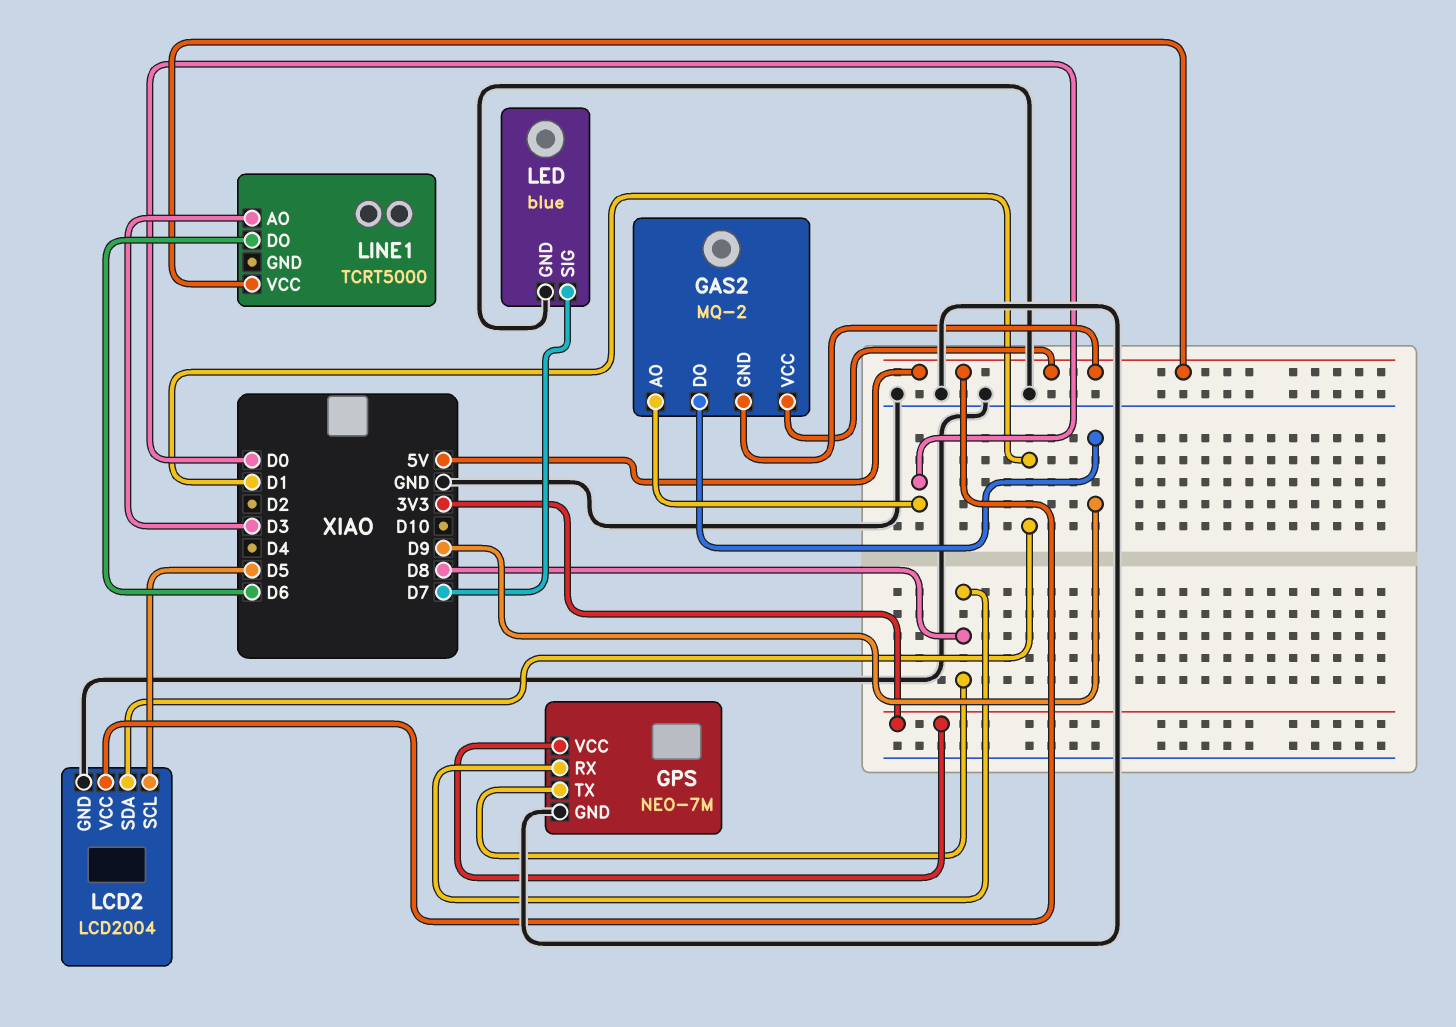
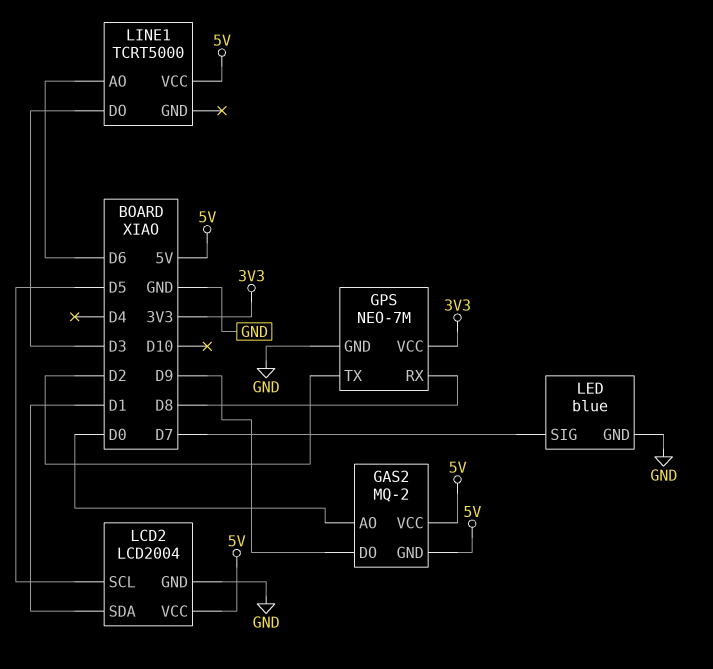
GPS pin TX: D8 -> D2
LINE1 pin AO: D3 -> D6
LINE1 pin DO: D6 -> D3

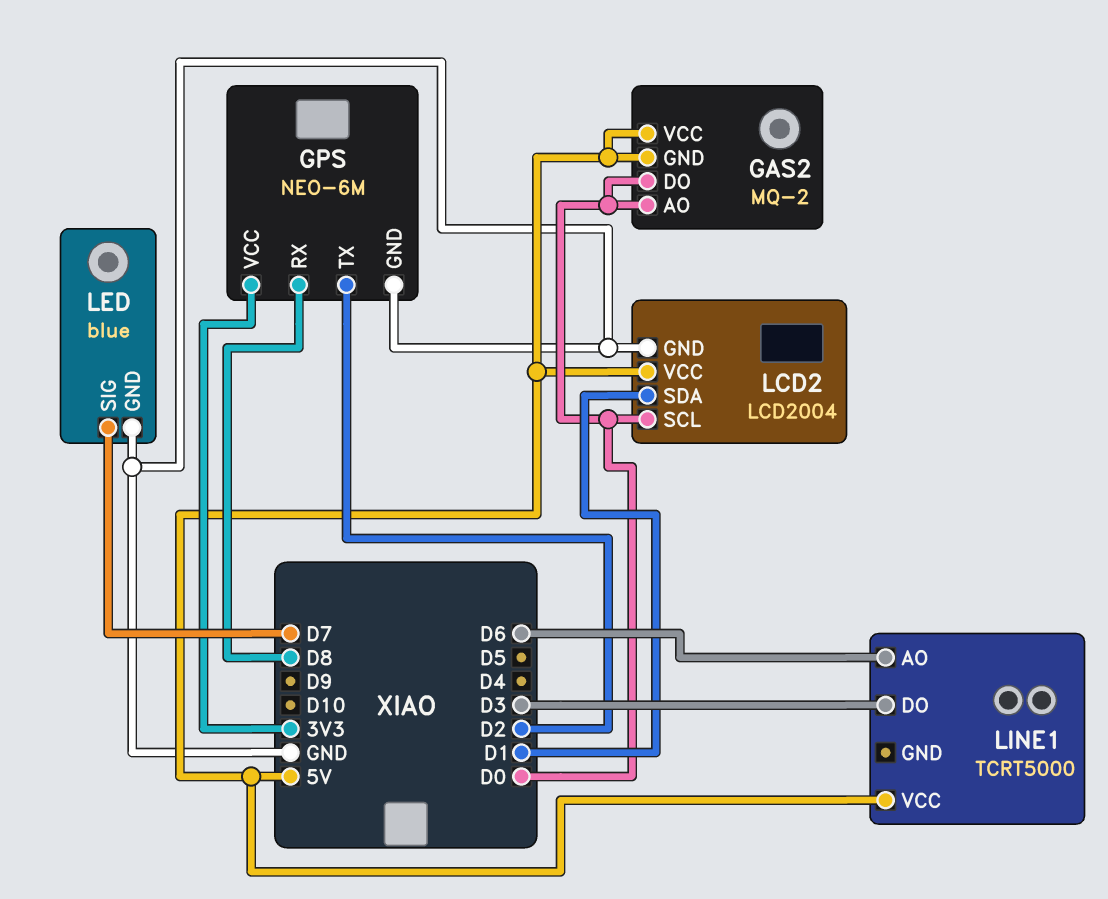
GAS2 pin DO: D9 -> D0
GPS: NEO-7M -> NEO-6M
LCD2 pin SCL: D5 -> D0

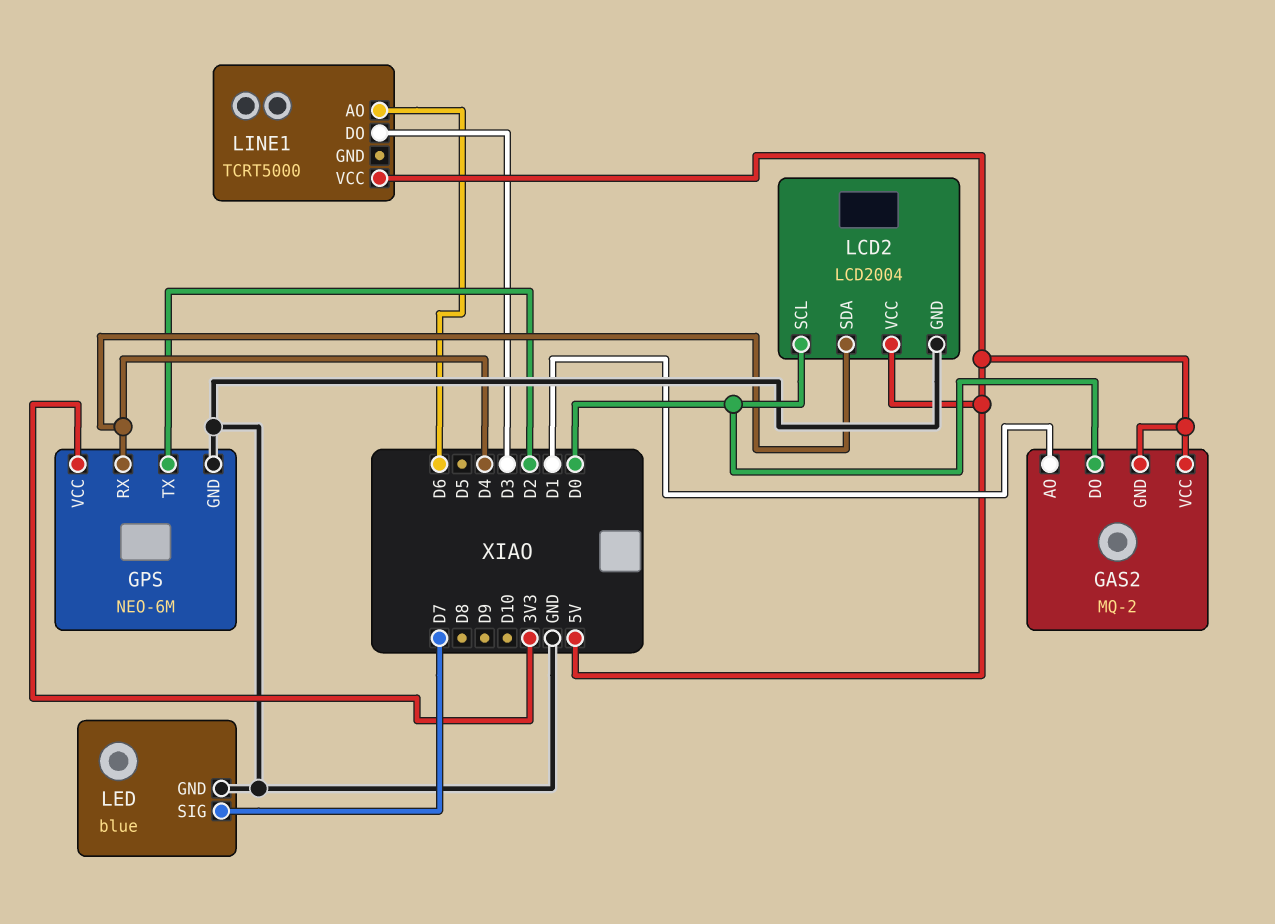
GAS2 pin AO: D0 -> D1
GPS pin RX: D8 -> D4
LCD2 pin SDA: D1 -> D4

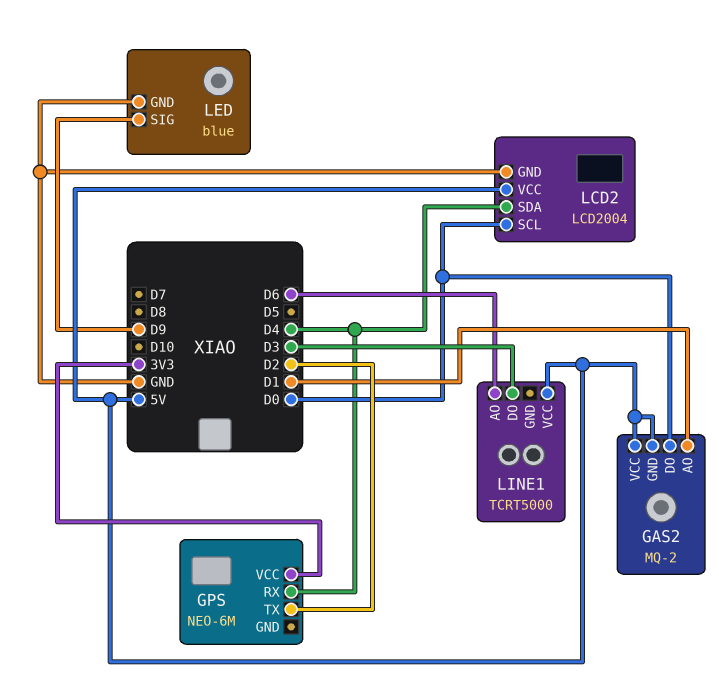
GPS pin GND: GND -> none
LED pin SIG: D7 -> D9

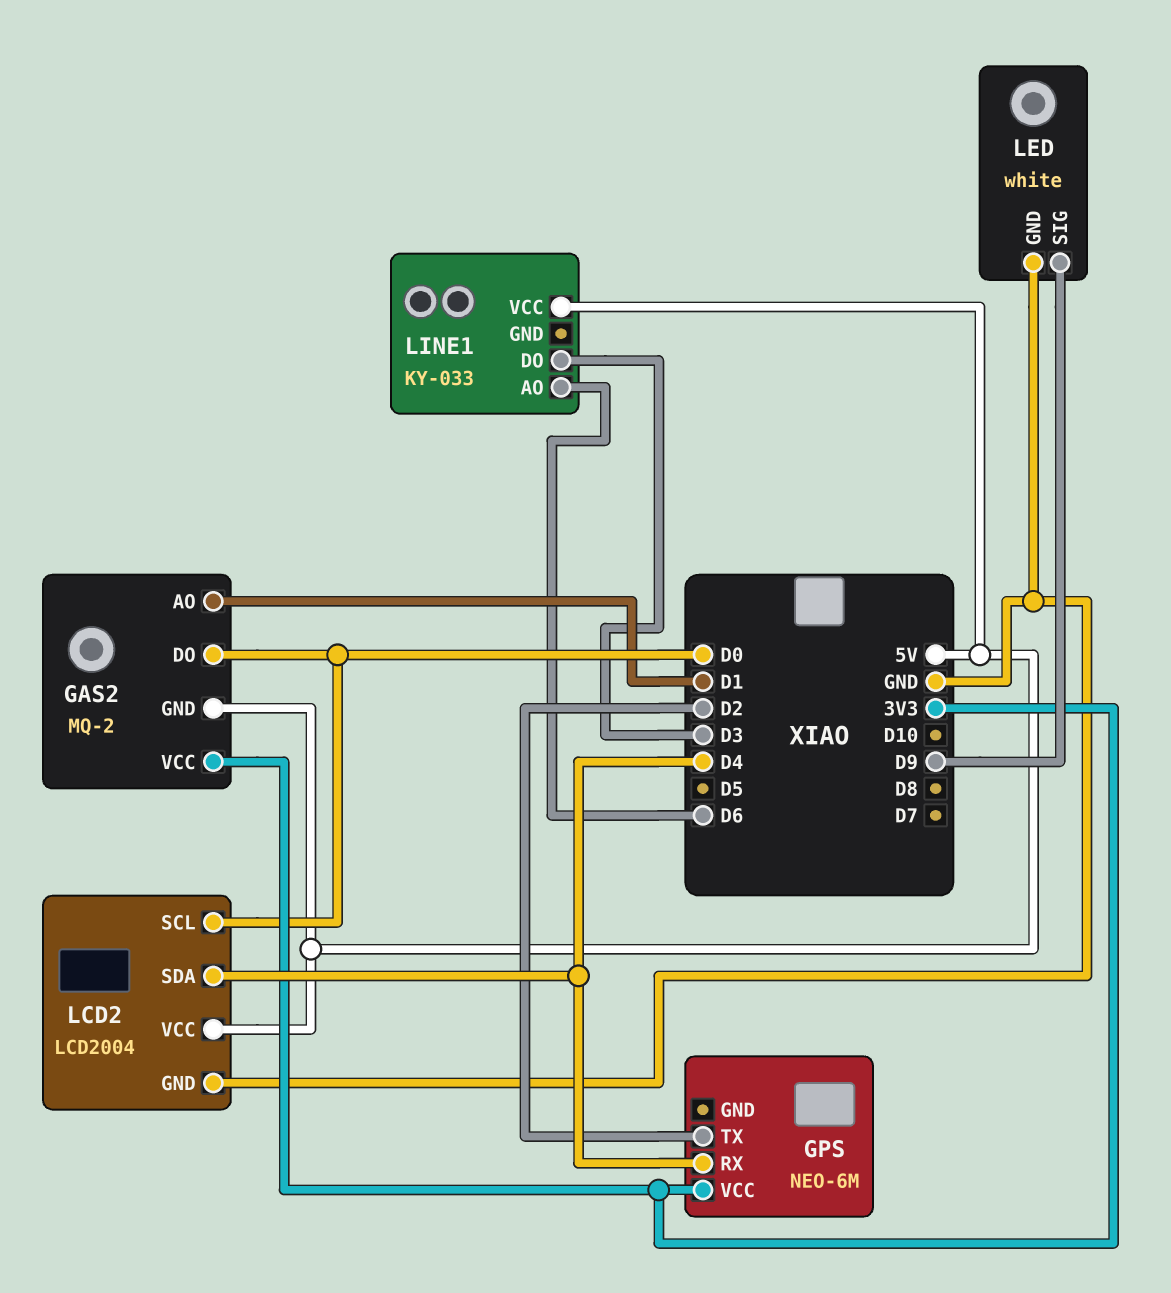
GAS2 pin VCC: 5V -> 3V3
LED: blue -> white
LINE1: TCRT5000 -> KY-033

